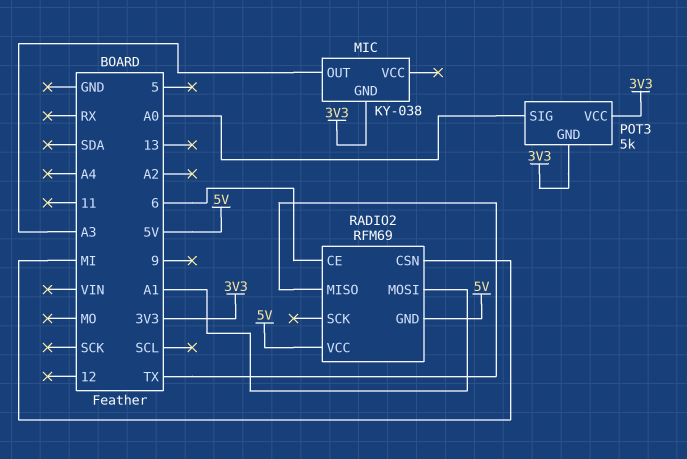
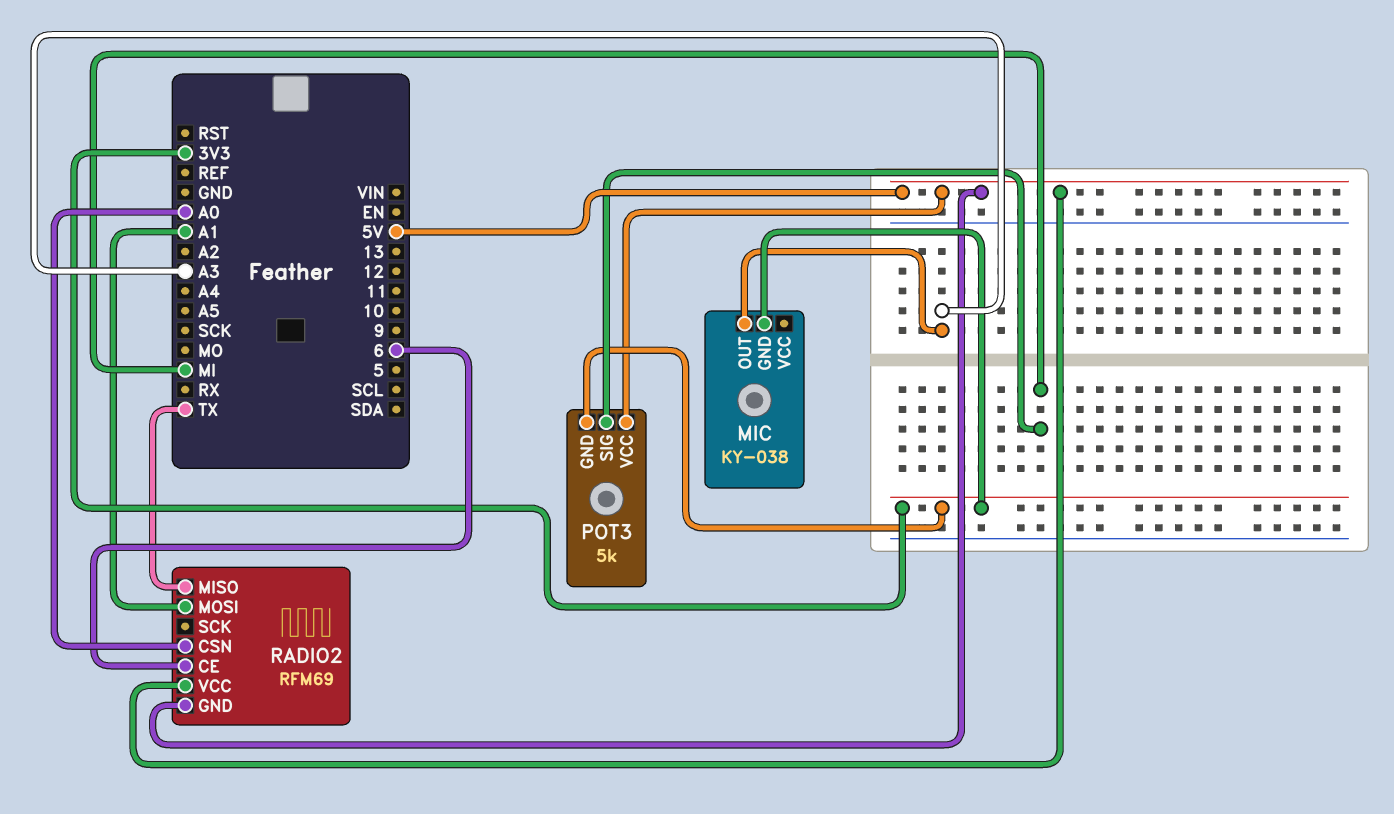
POT3 pin SIG: A0 -> MI
POT3 pin VCC: 3V3 -> 5V
RADIO2 pin CSN: MI -> A0

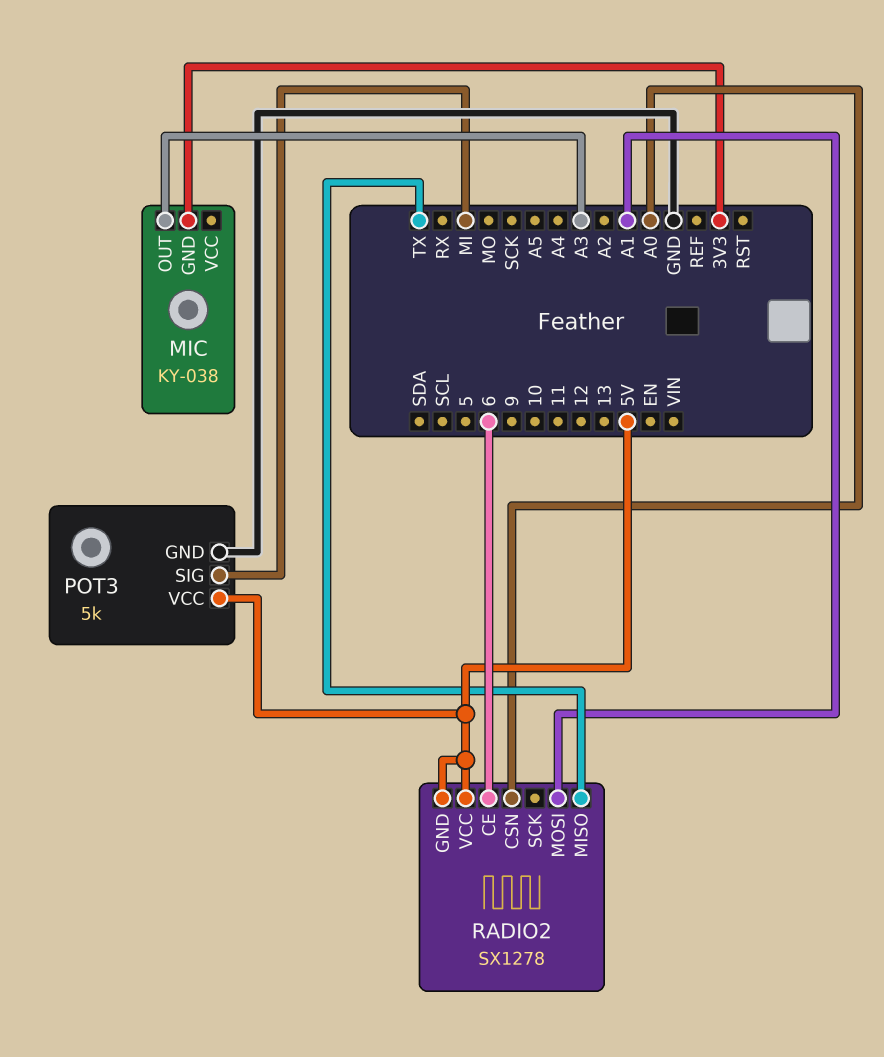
POT3 pin GND: 3V3 -> GND
RADIO2: RFM69 -> SX1278

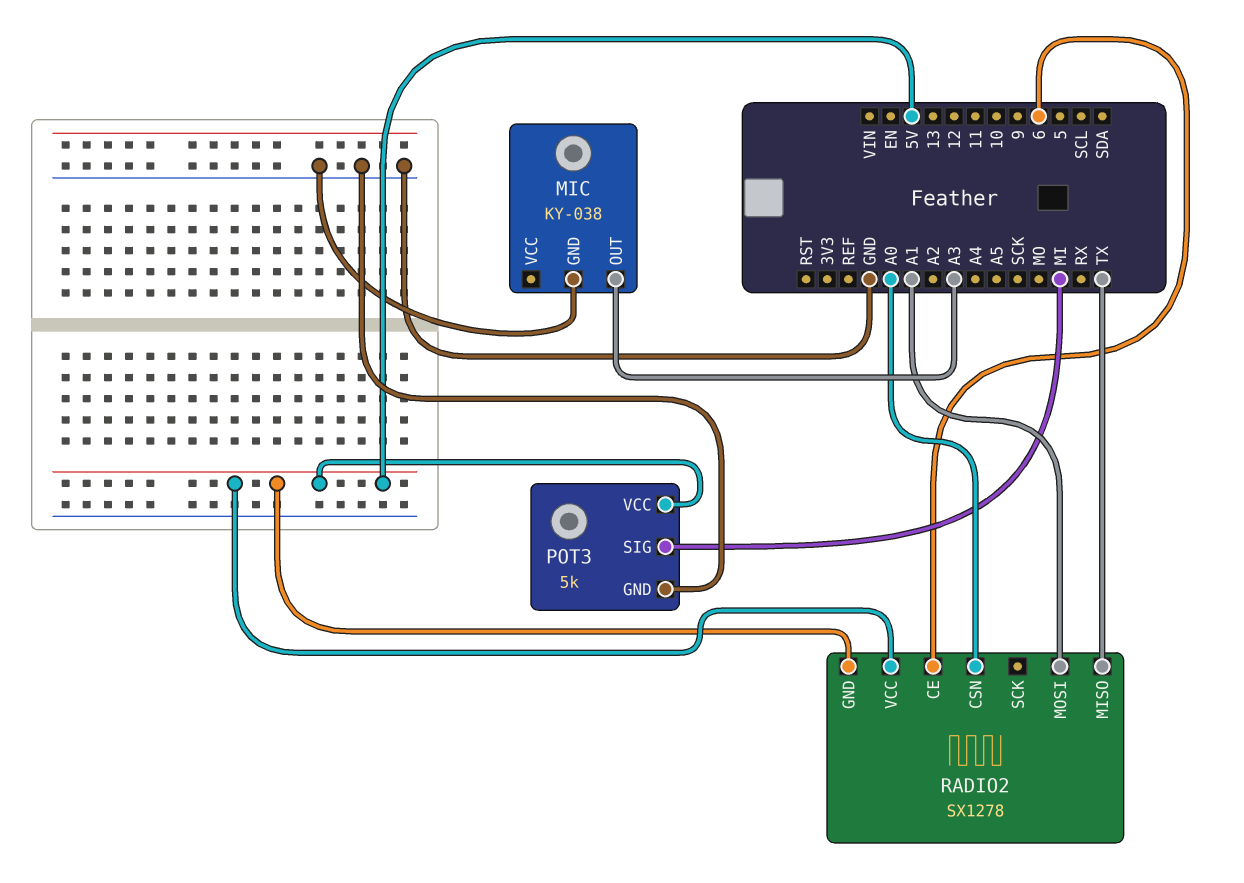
MIC pin GND: 3V3 -> GND

